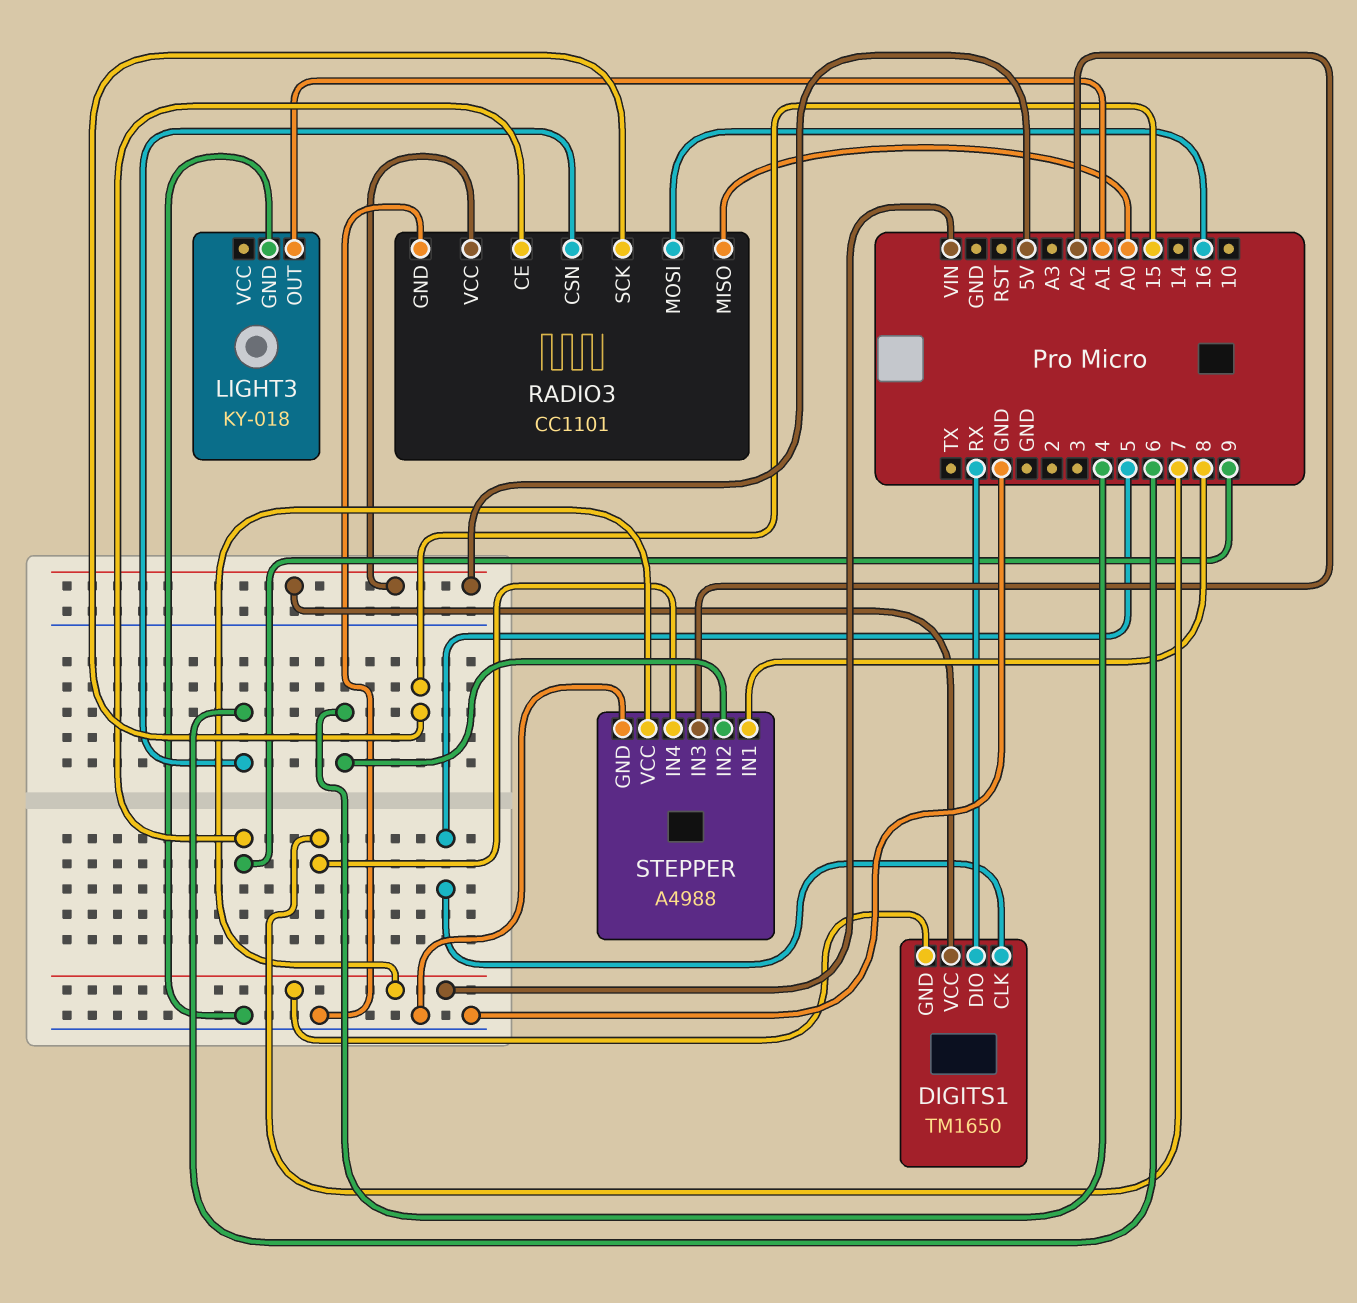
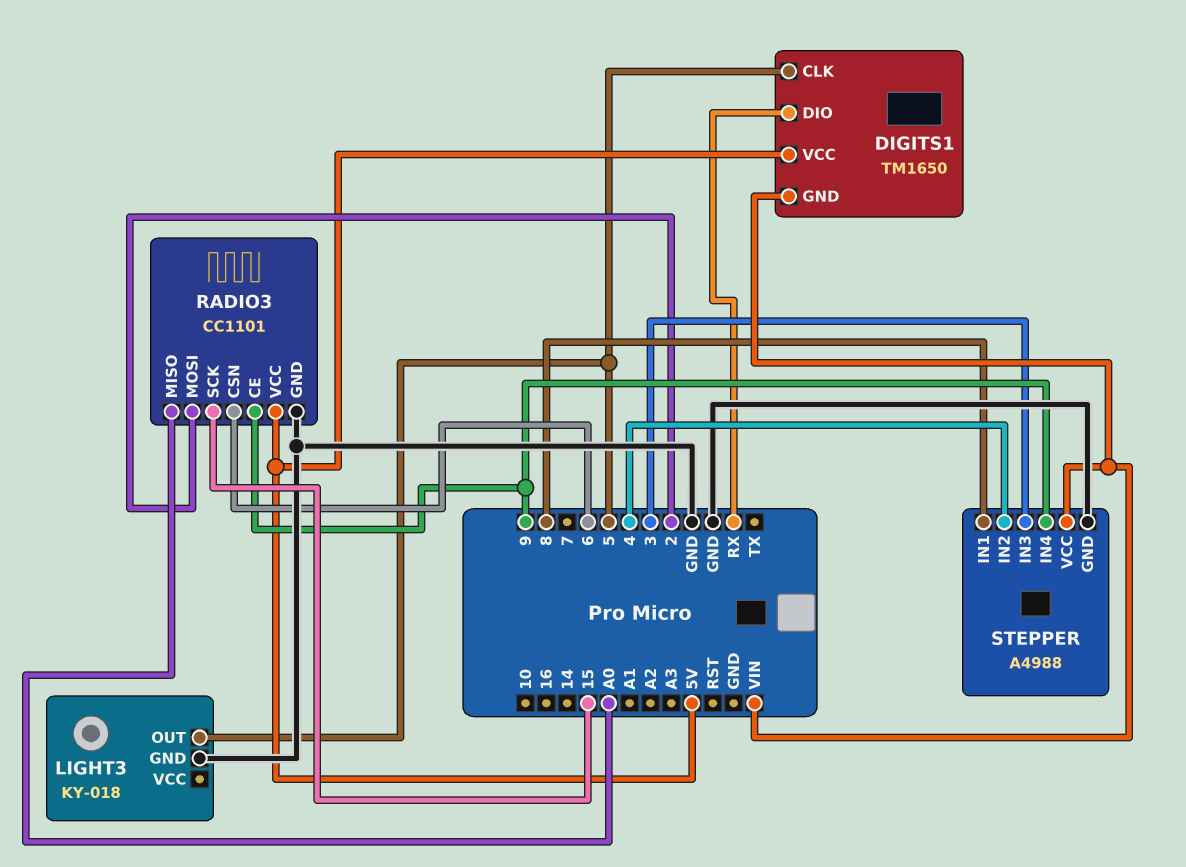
LIGHT3 pin OUT: A1 -> 5
RADIO3 pin MOSI: 16 -> 2
STEPPER pin IN3: A2 -> 3
STEPPER pin IN4: 7 -> 9

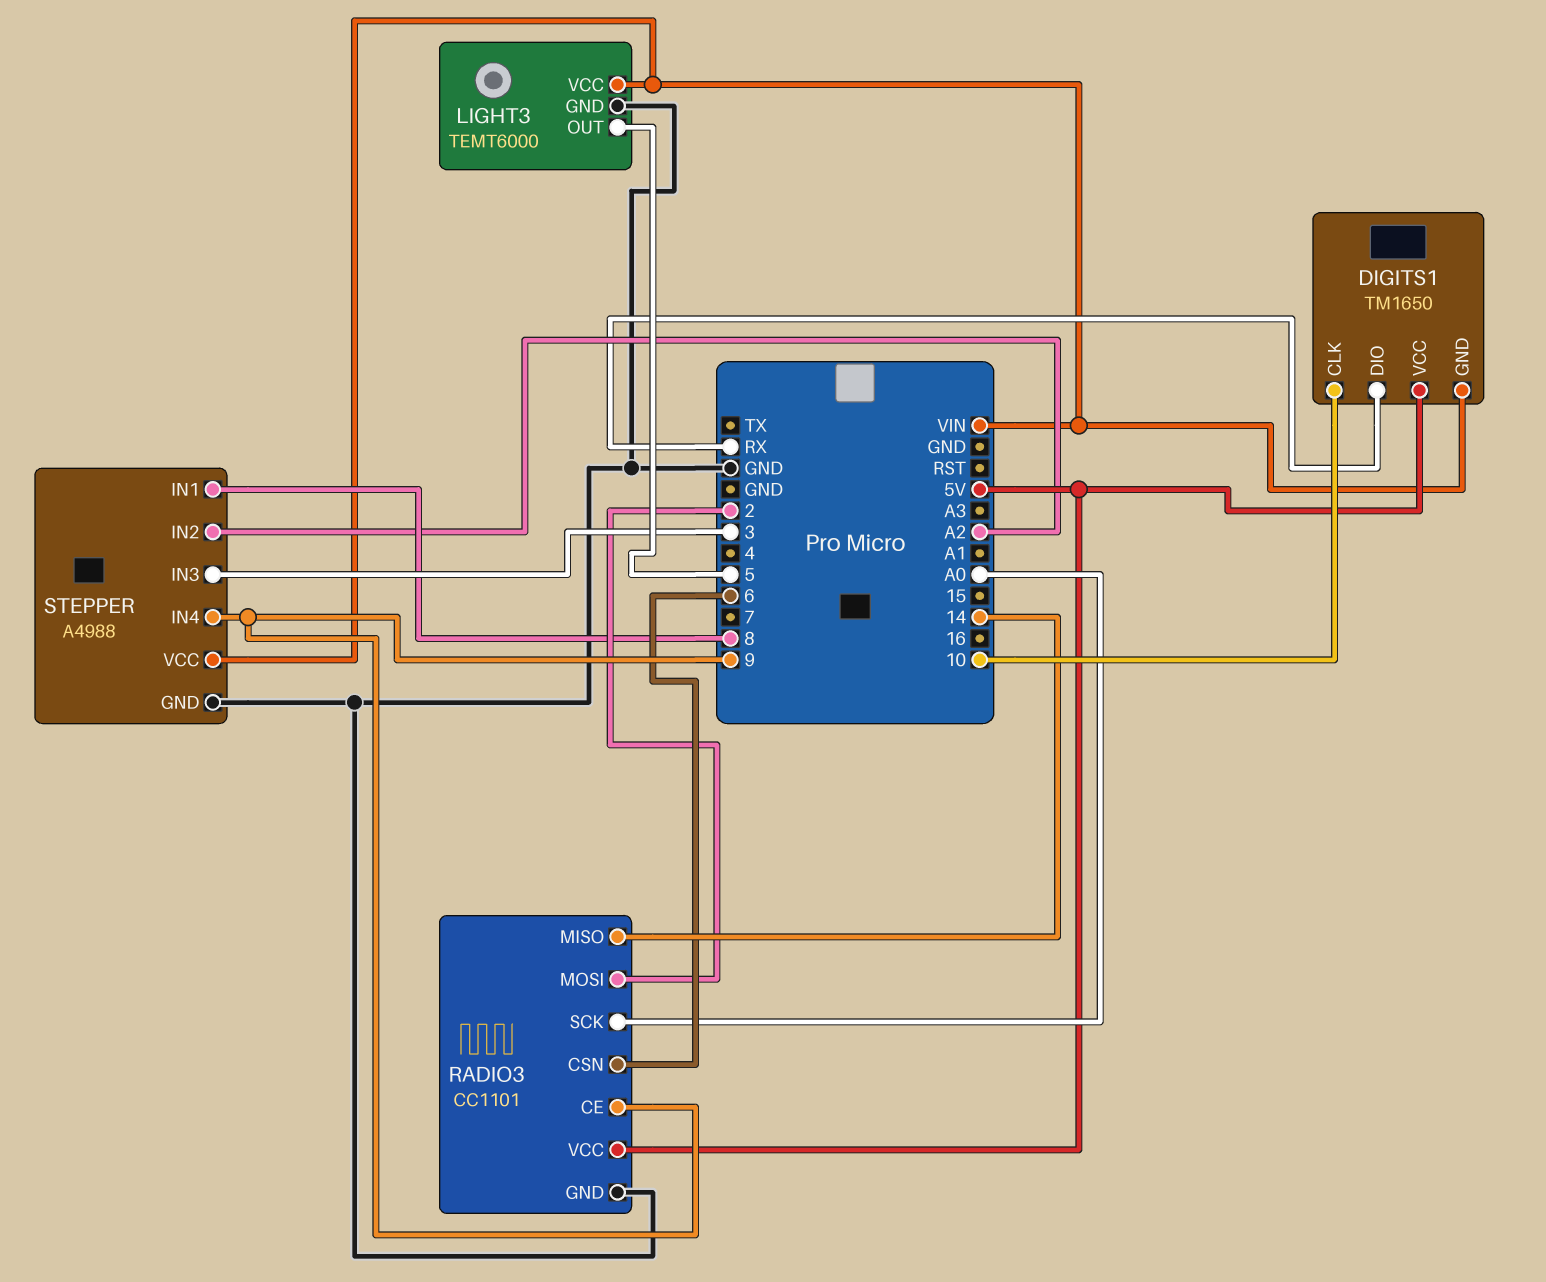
DIGITS1 pin CLK: 5 -> 10
LIGHT3: KY-018 -> TEMT6000
LIGHT3 pin VCC: none -> VIN
RADIO3 pin MISO: A0 -> 14
RADIO3 pin SCK: 15 -> A0
STEPPER pin IN2: 4 -> A2

